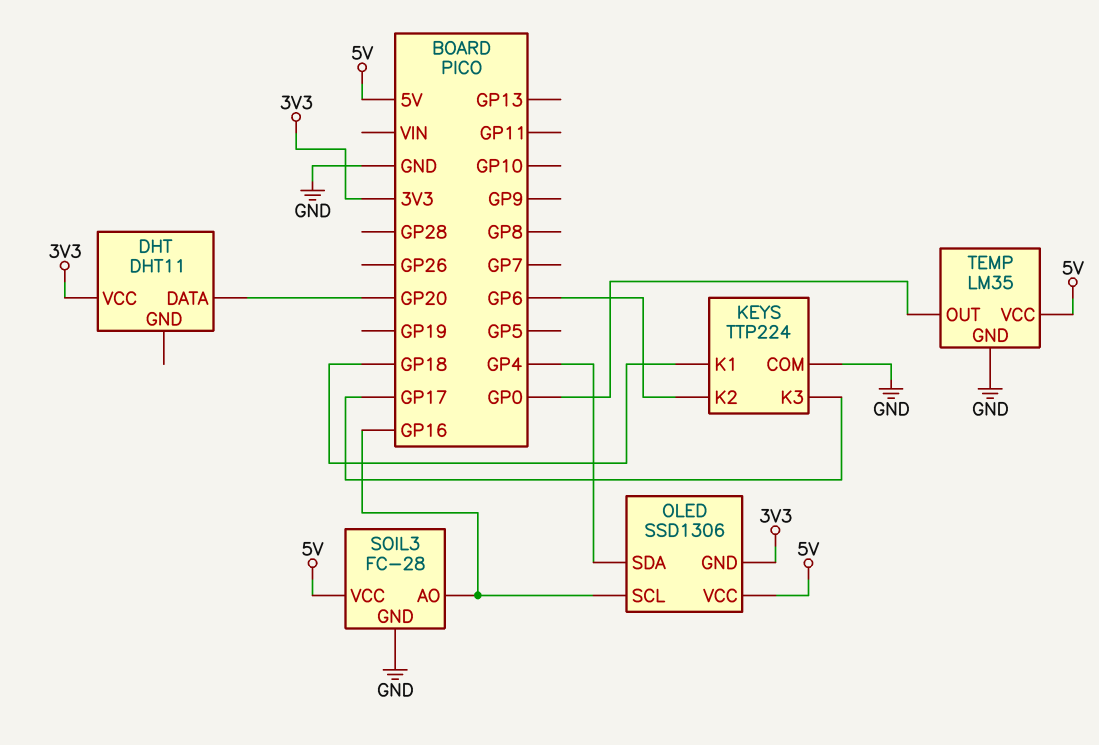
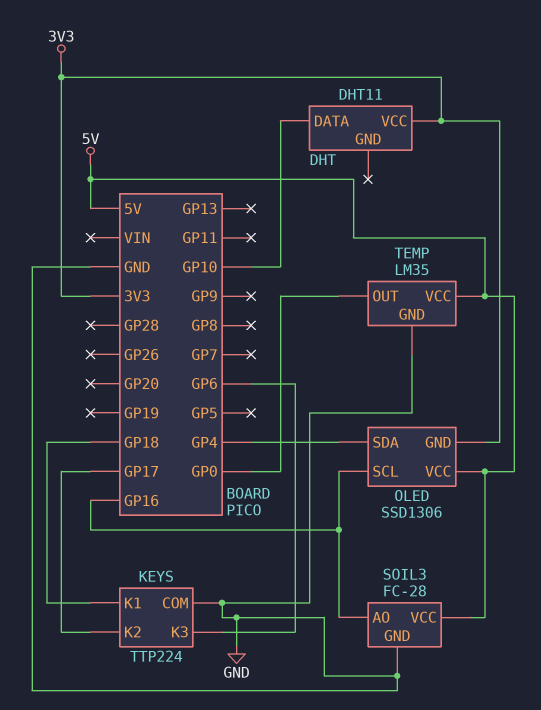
DHT pin DATA: GP20 -> GP10
KEYS pin K2: GP6 -> GP17
KEYS pin K3: GP17 -> GP6

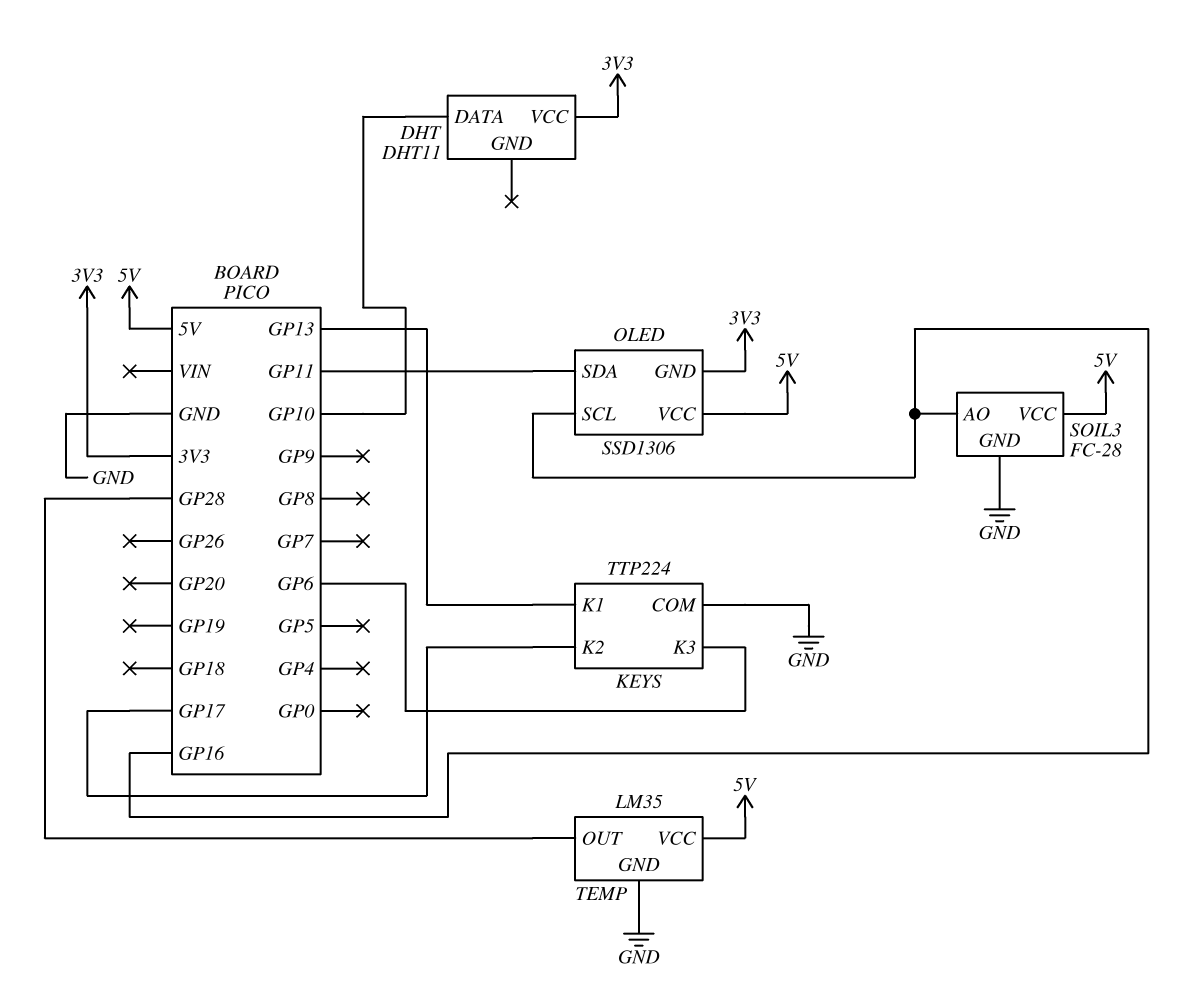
KEYS pin K1: GP18 -> GP13
OLED pin SDA: GP4 -> GP11
TEMP pin OUT: GP0 -> GP28

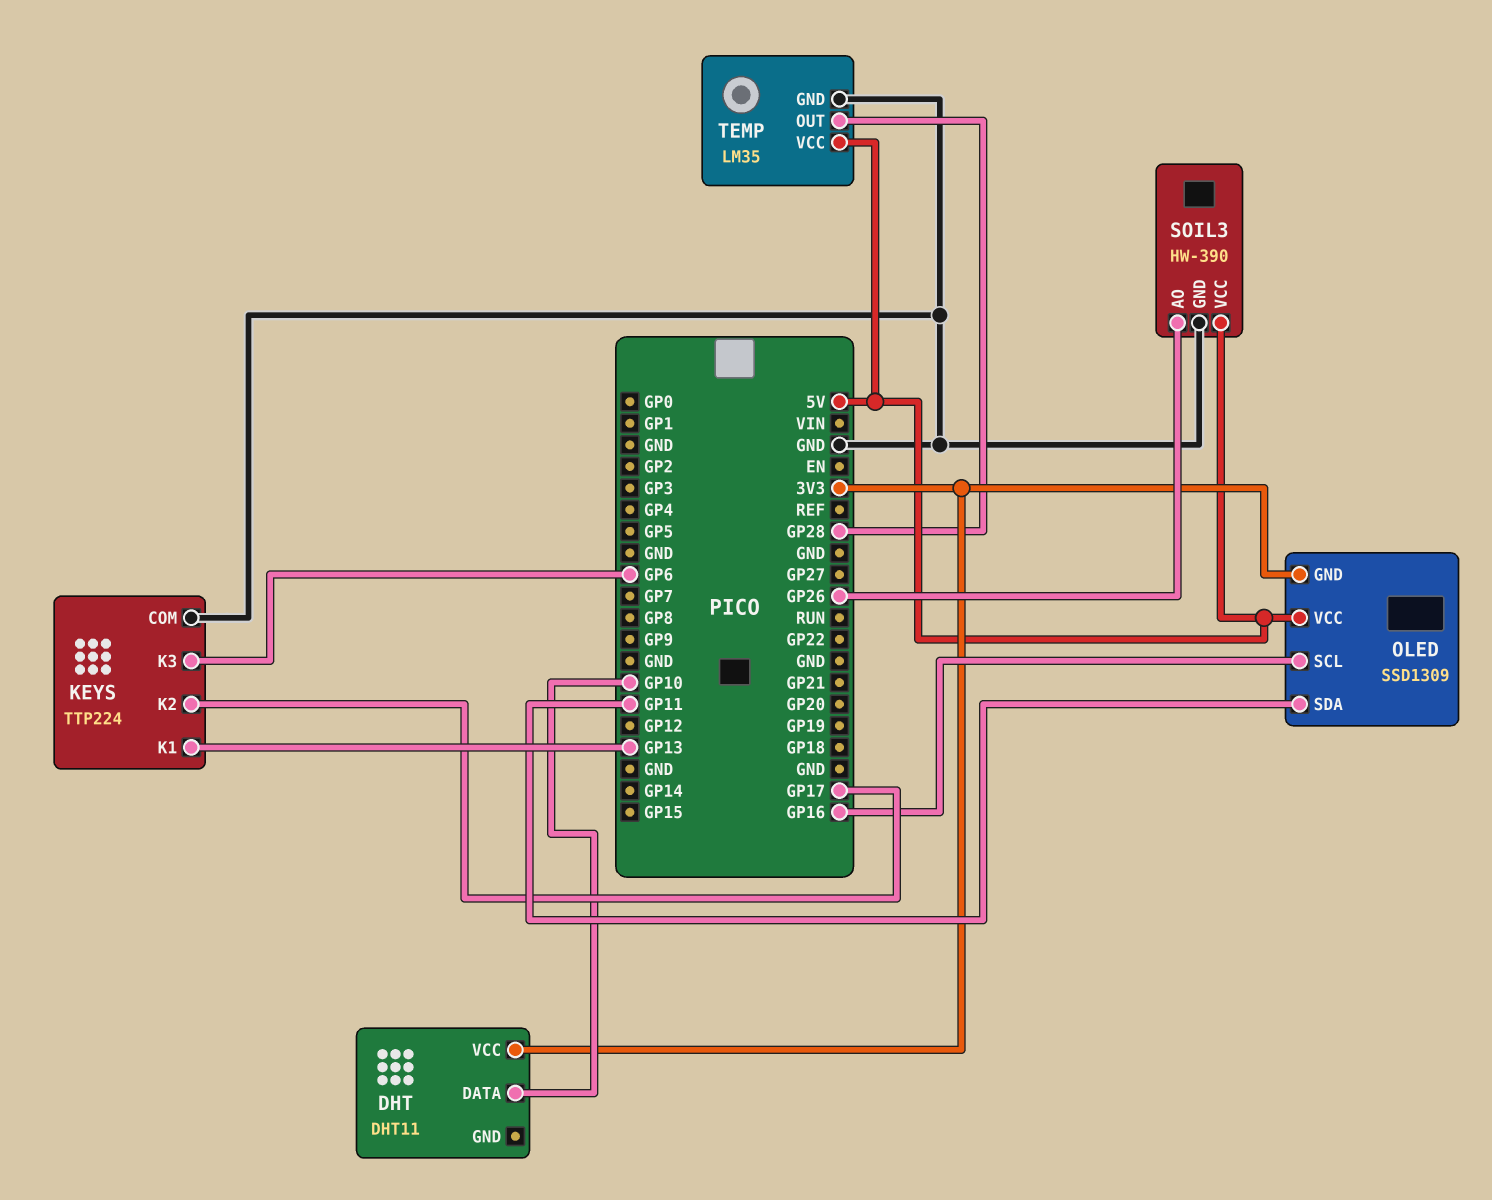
OLED: SSD1306 -> SSD1309
SOIL3: FC-28 -> HW-390
SOIL3 pin AO: GP16 -> GP26

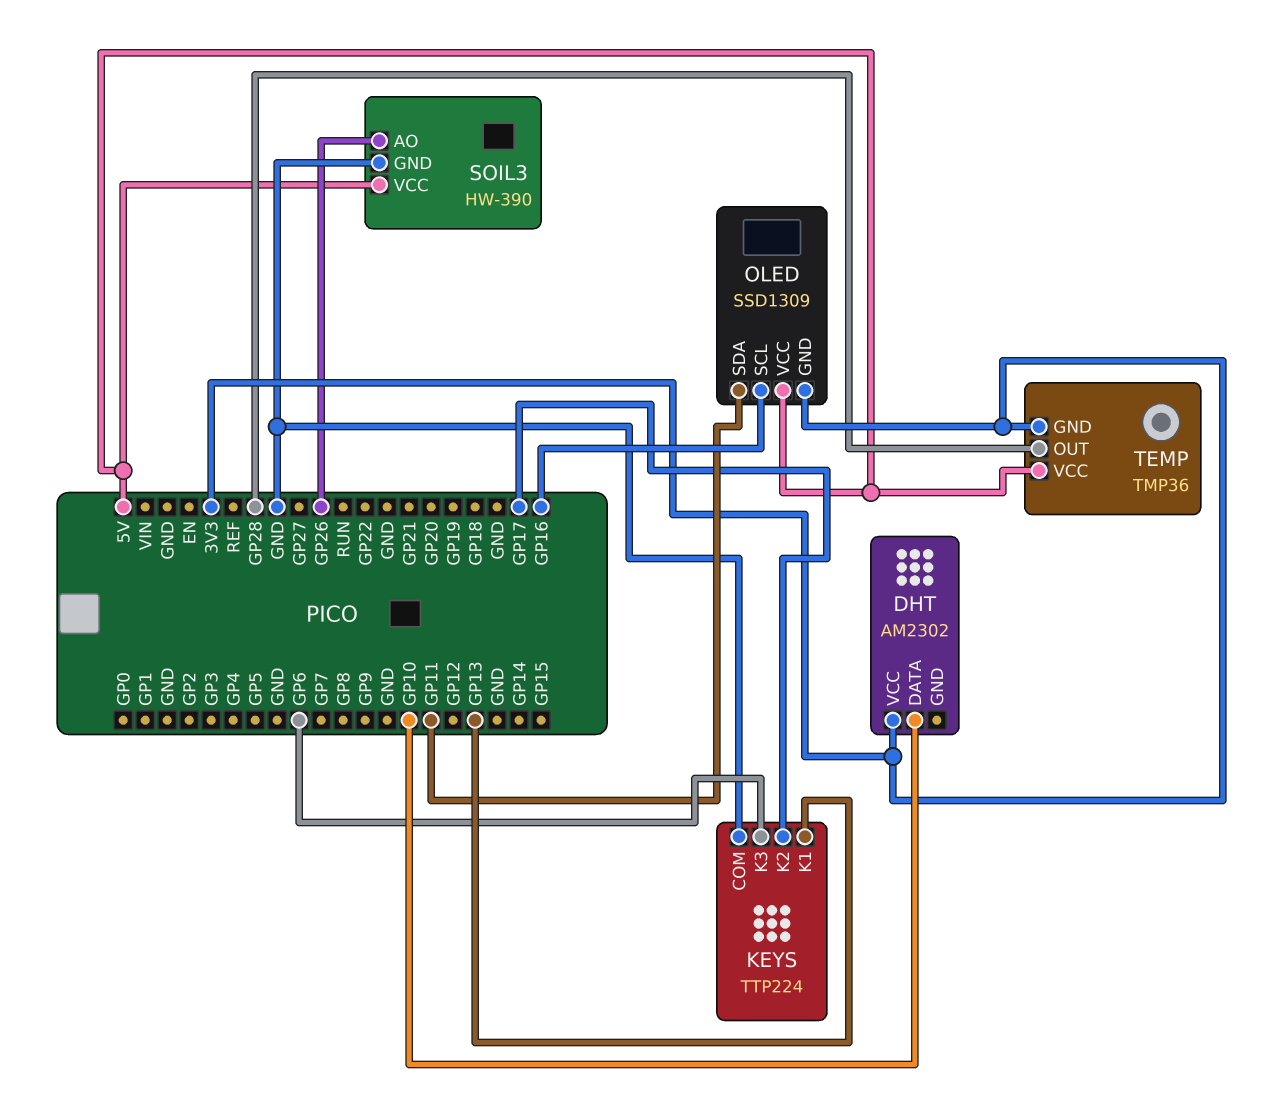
DHT: DHT11 -> AM2302
TEMP: LM35 -> TMP36
TEMP pin GND: GND -> 3V3

